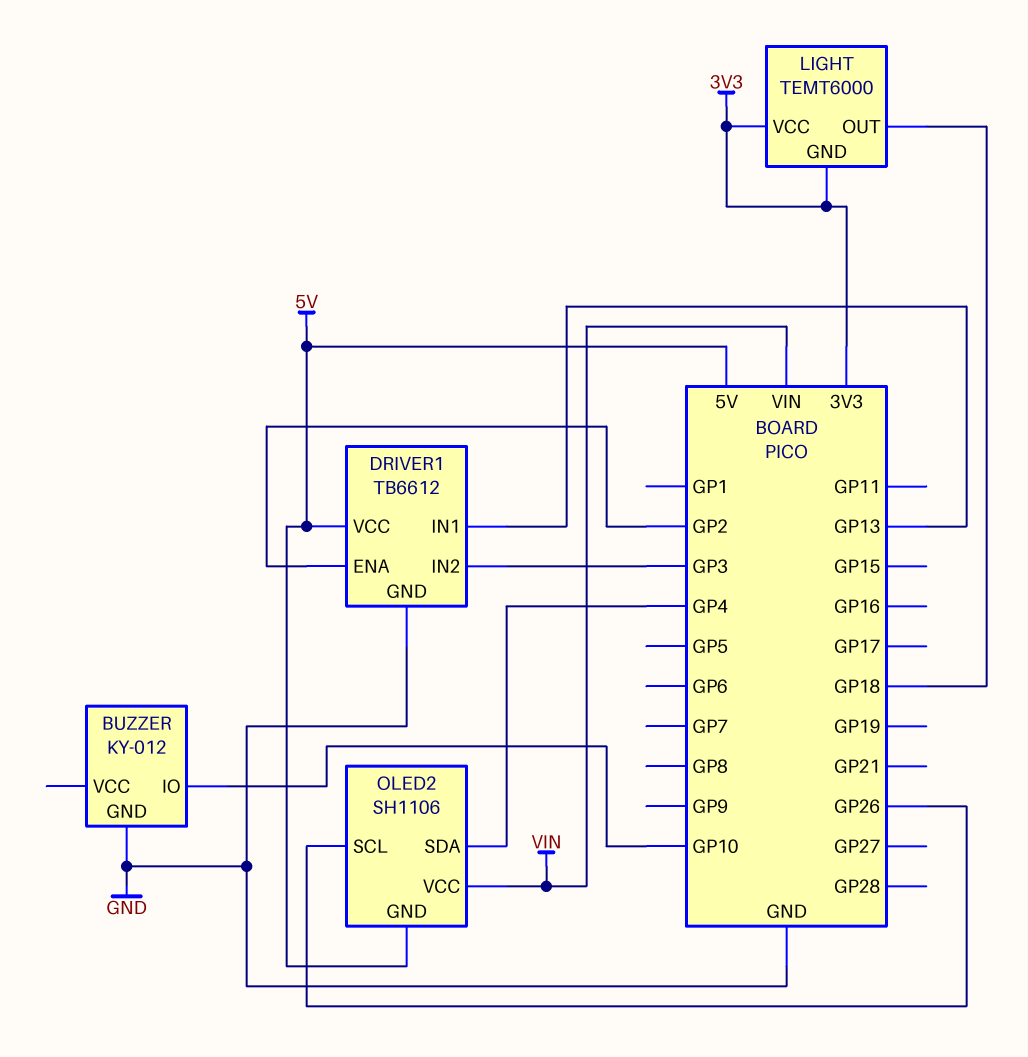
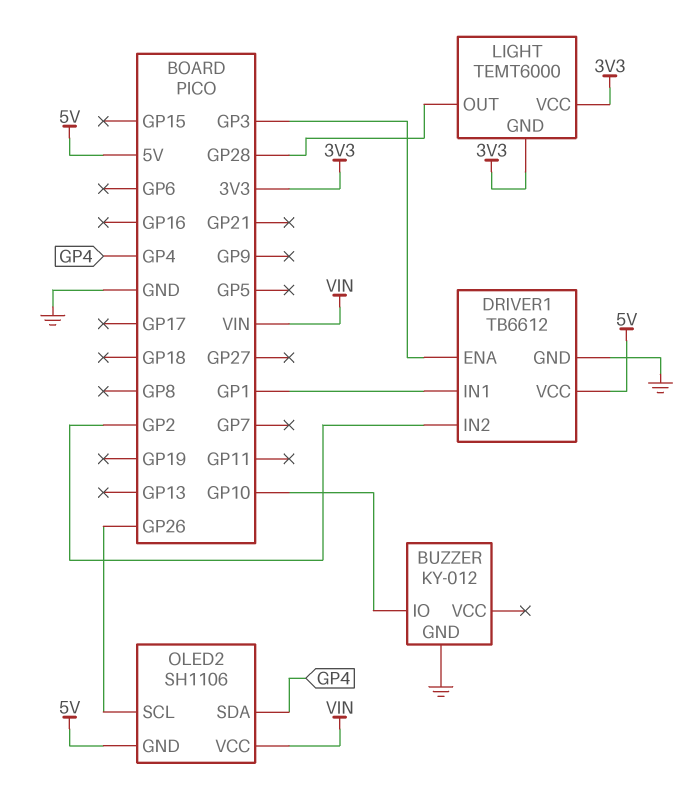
DRIVER1 pin ENA: GP2 -> GP3
DRIVER1 pin IN1: GP13 -> GP1
DRIVER1 pin IN2: GP3 -> GP2
LIGHT pin OUT: GP18 -> GP28

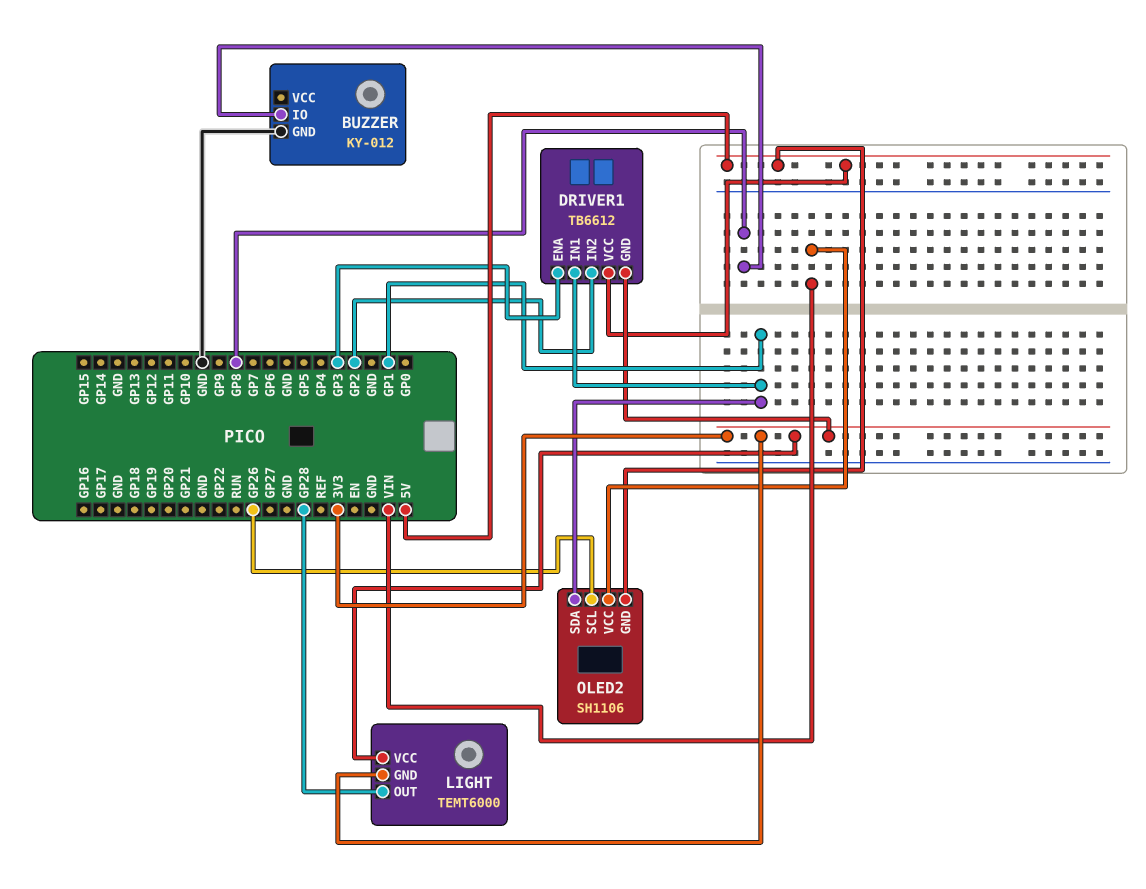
BUZZER pin IO: GP10 -> GP8
DRIVER1 pin GND: GND -> 3V3
OLED2 pin SDA: GP4 -> GP1

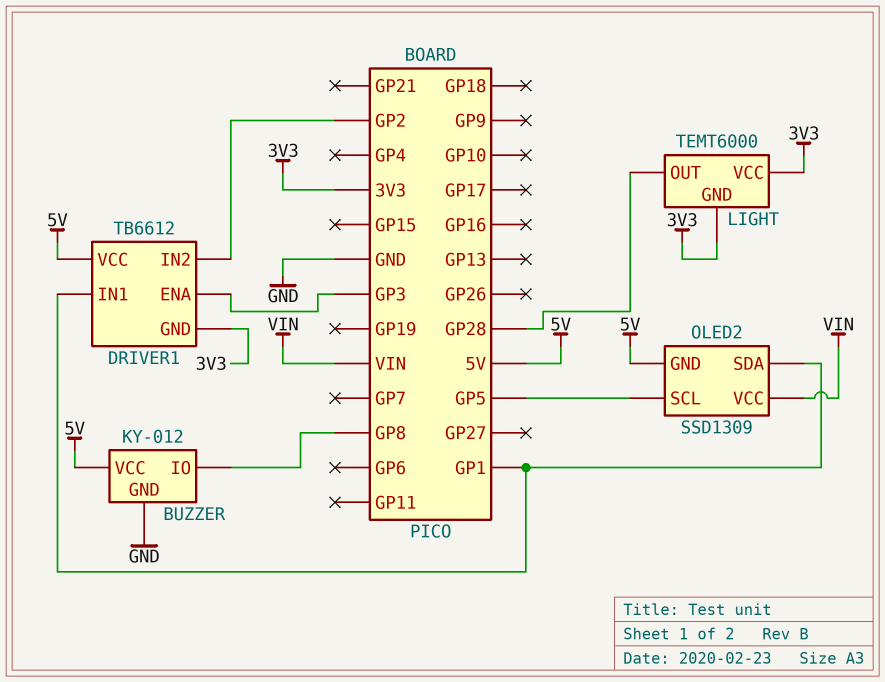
BUZZER pin VCC: none -> 5V
OLED2: SH1106 -> SSD1309
OLED2 pin SCL: GP26 -> GP5

